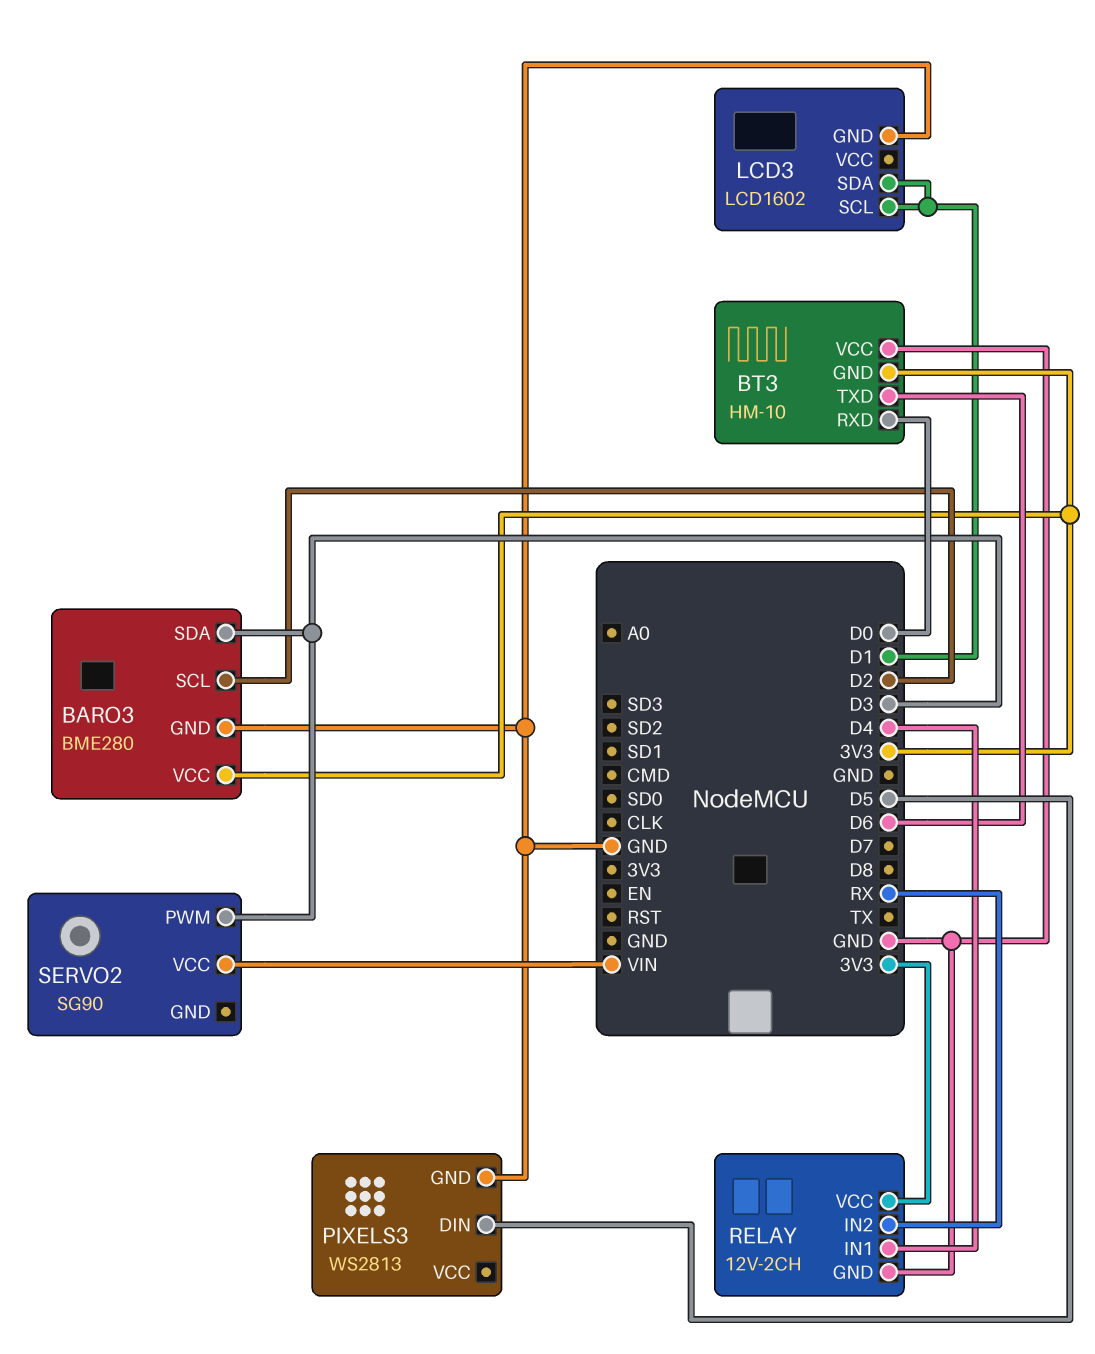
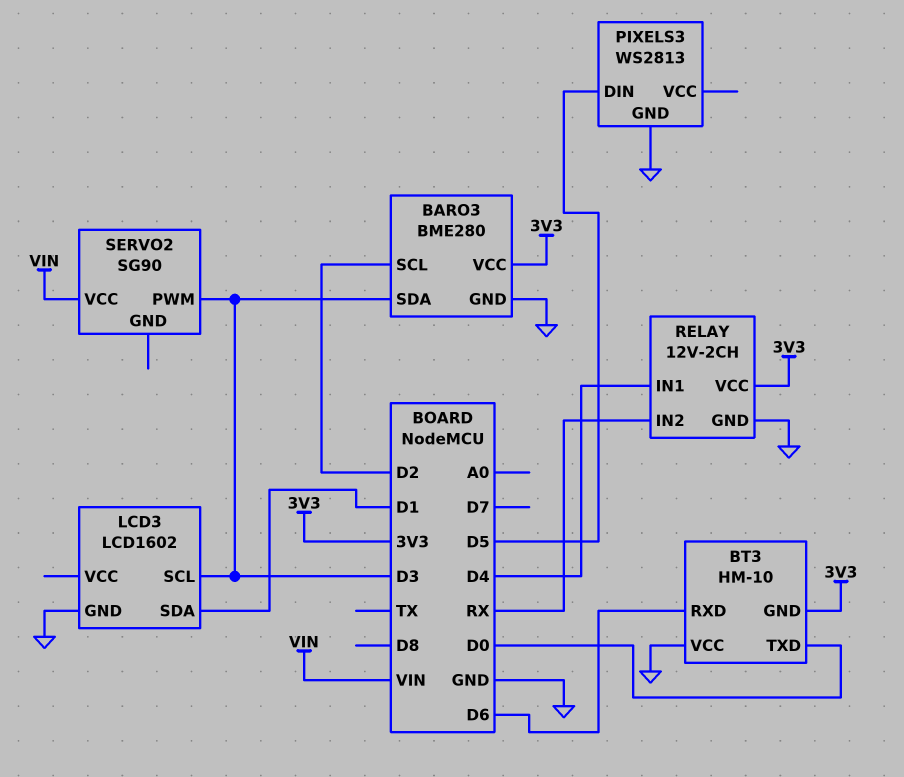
BT3 pin RXD: D0 -> D6
BT3 pin TXD: D6 -> D0
LCD3 pin SCL: D1 -> D3

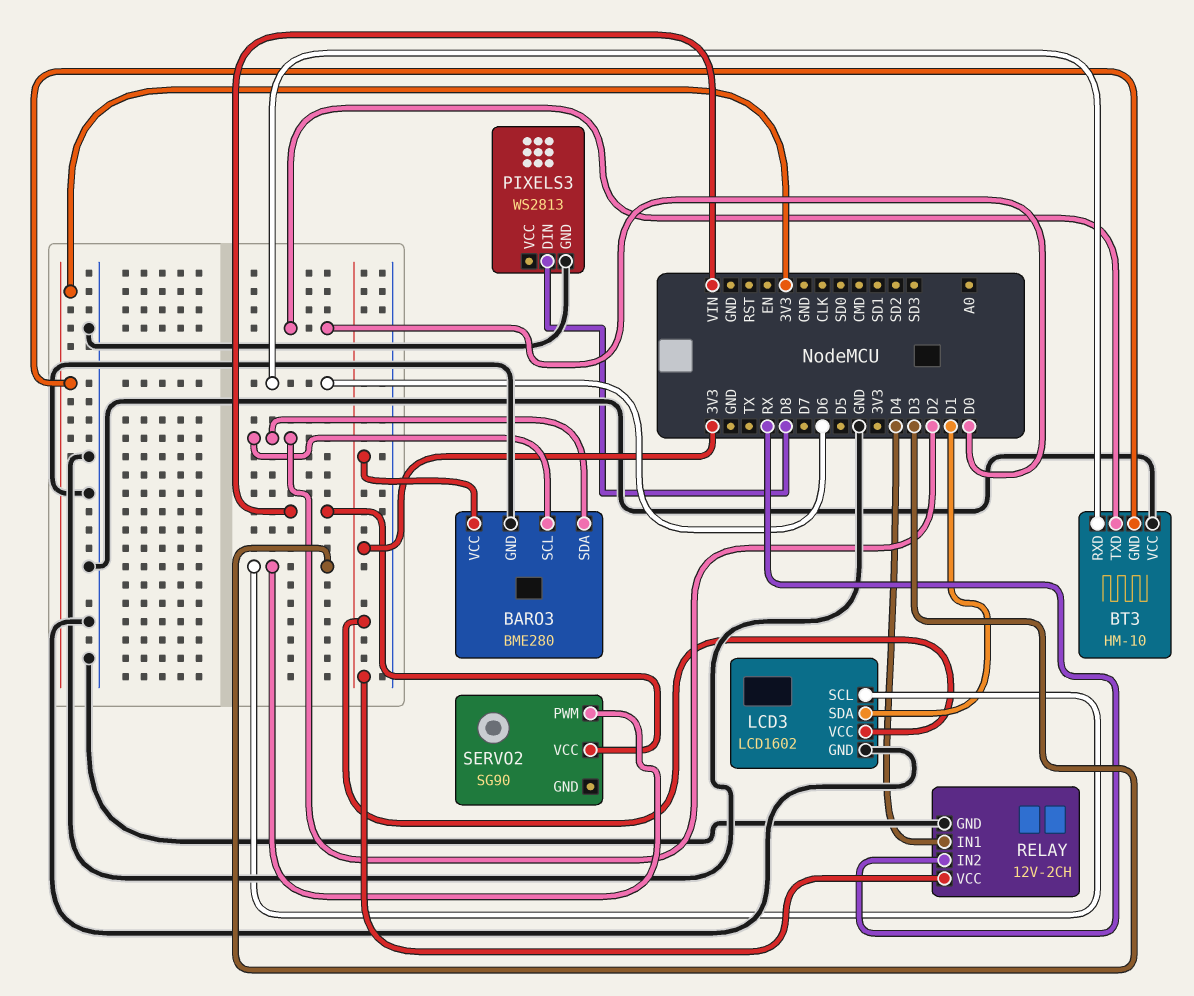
BARO3 pin SDA: D3 -> D2
LCD3 pin VCC: none -> 3V3
PIXELS3 pin DIN: D5 -> D8

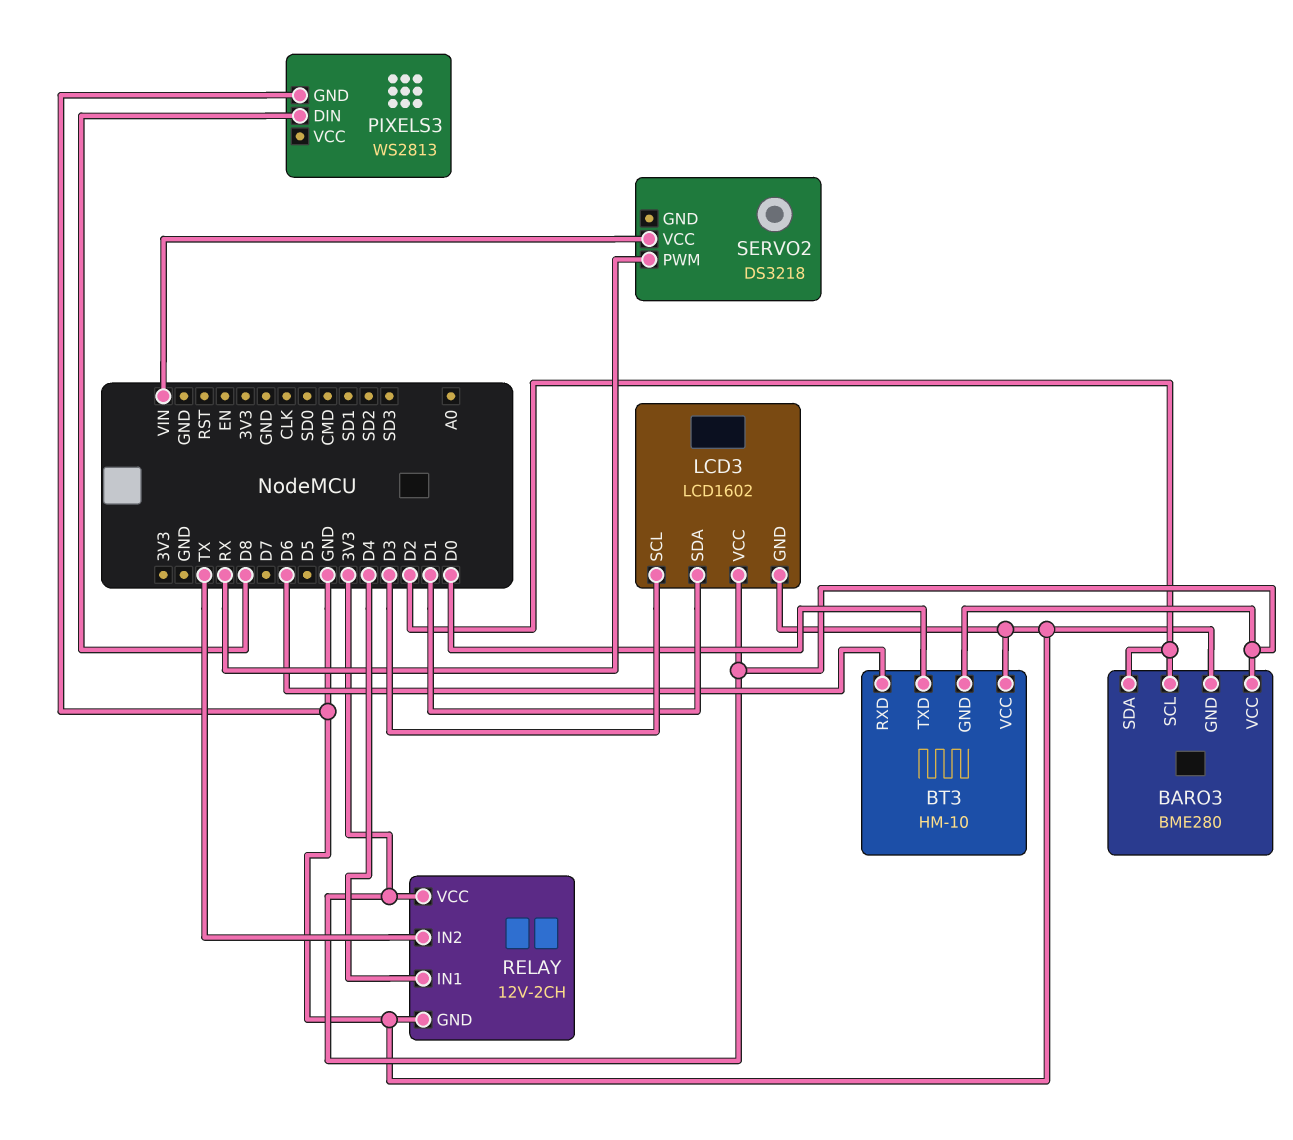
RELAY pin IN2: RX -> TX
SERVO2: SG90 -> DS3218
SERVO2 pin PWM: D3 -> RX

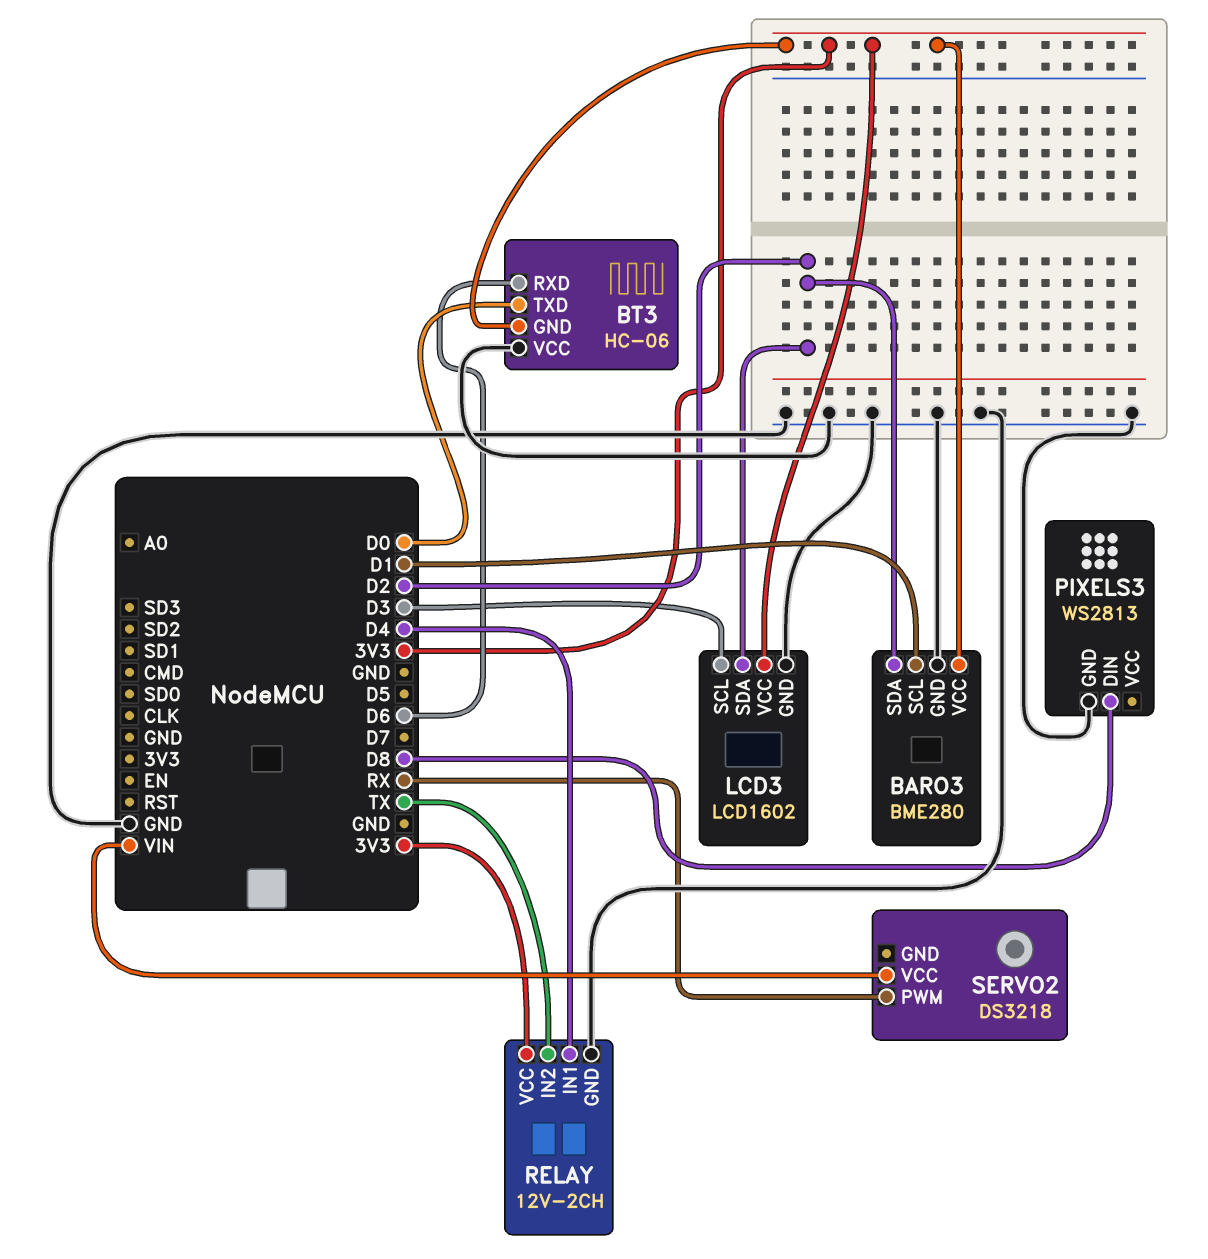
BARO3 pin SCL: D2 -> D1
BT3: HM-10 -> HC-06
LCD3 pin SDA: D1 -> D2

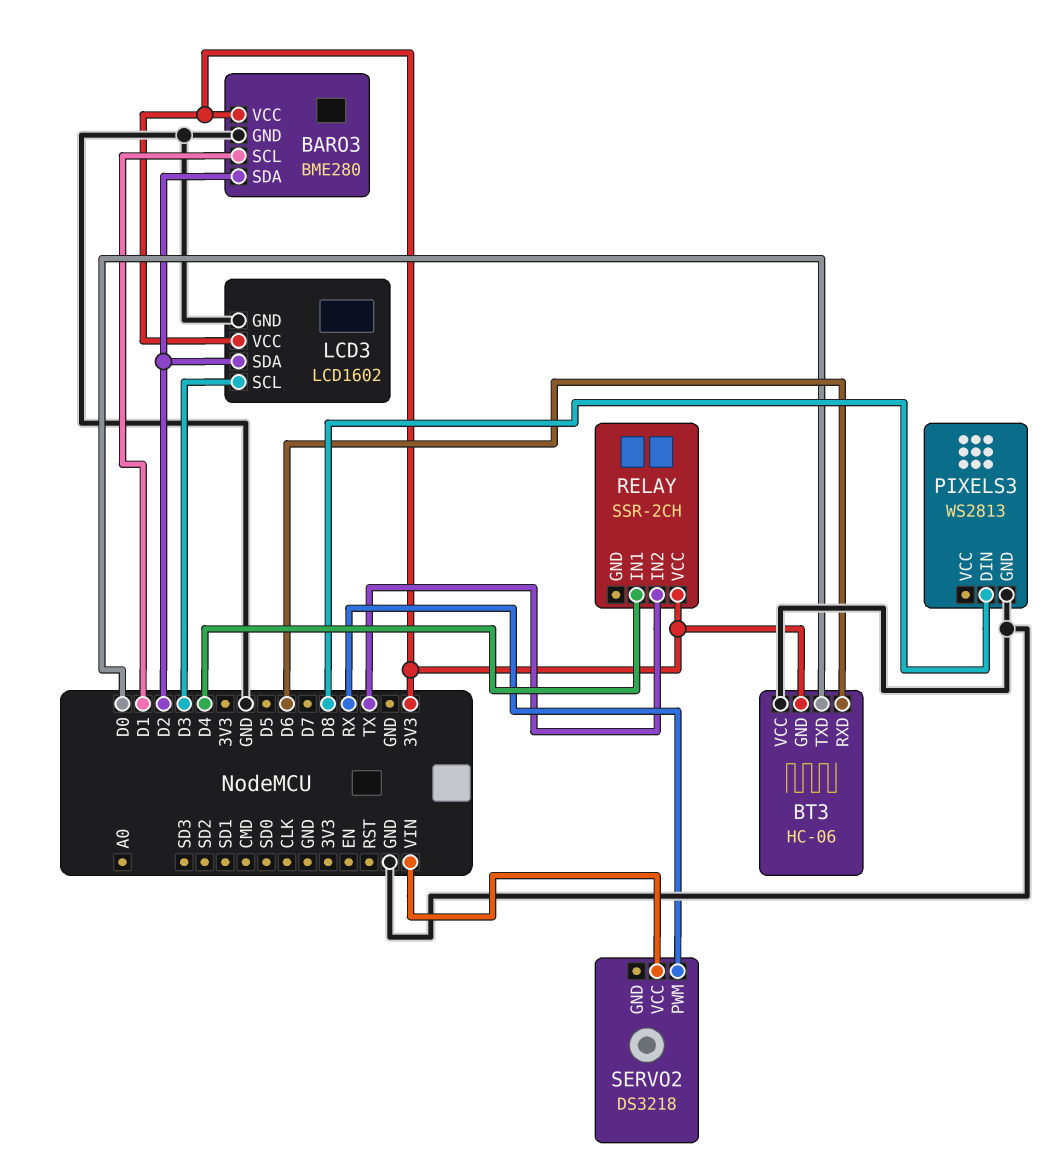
RELAY: 12V-2CH -> SSR-2CH
RELAY pin GND: GND -> none

